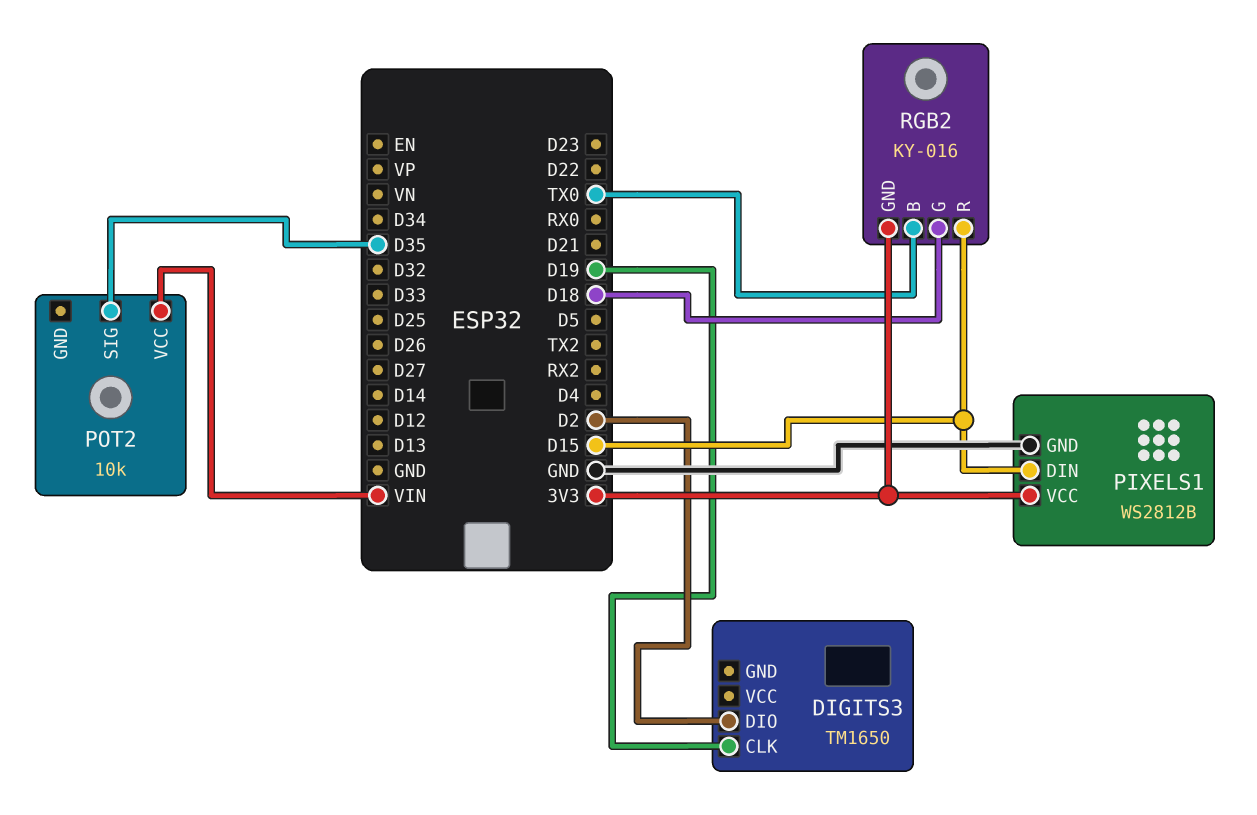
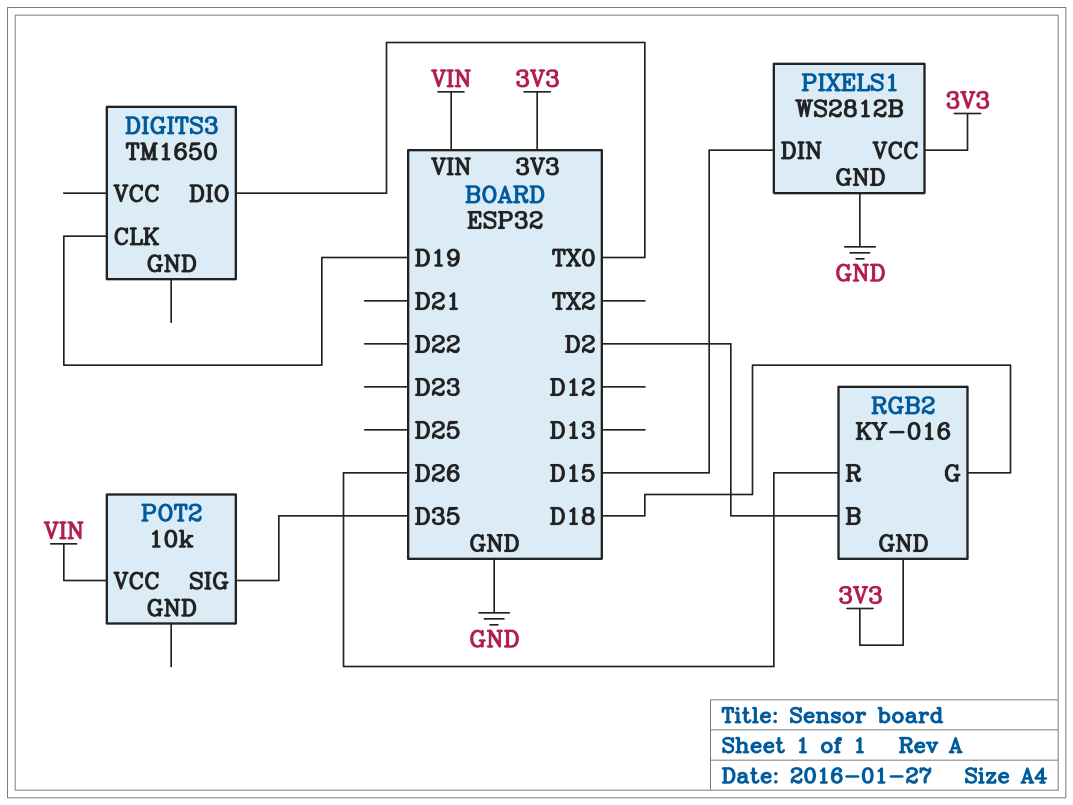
DIGITS3 pin DIO: D2 -> TX0
RGB2 pin B: TX0 -> D2
RGB2 pin R: D15 -> D26

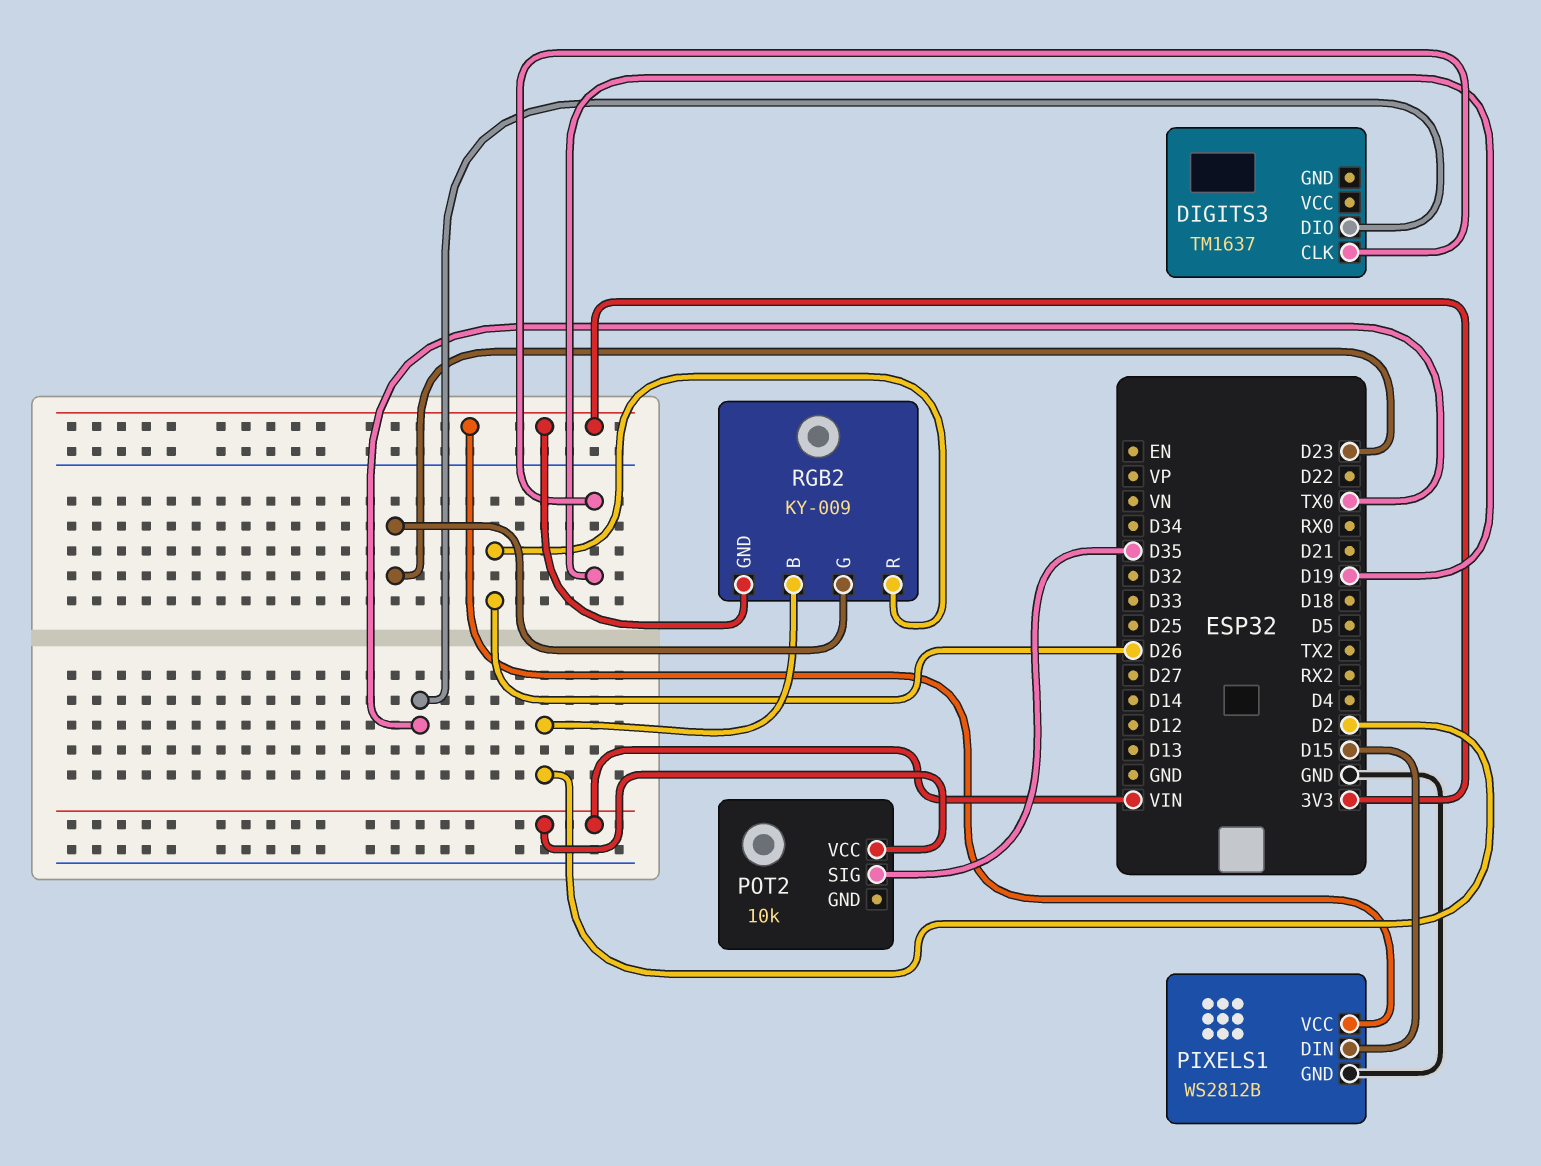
DIGITS3: TM1650 -> TM1637
RGB2: KY-016 -> KY-009
RGB2 pin G: D18 -> D23

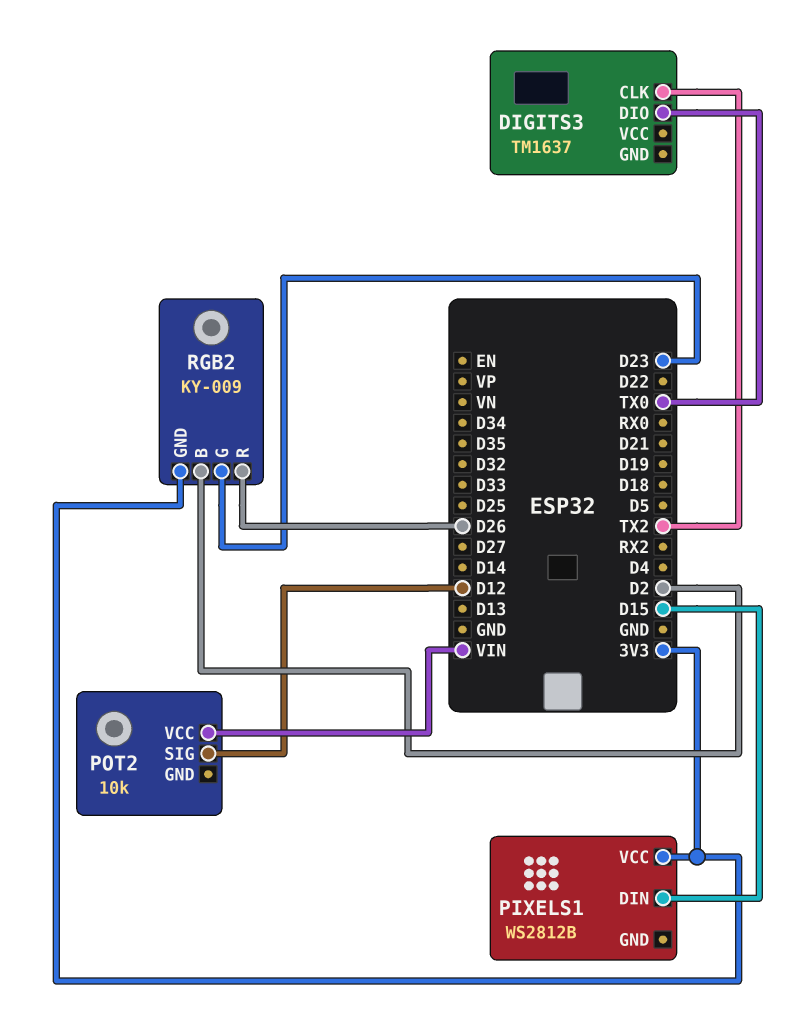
DIGITS3 pin CLK: D19 -> TX2
PIXELS1 pin GND: GND -> none
POT2 pin SIG: D35 -> D12

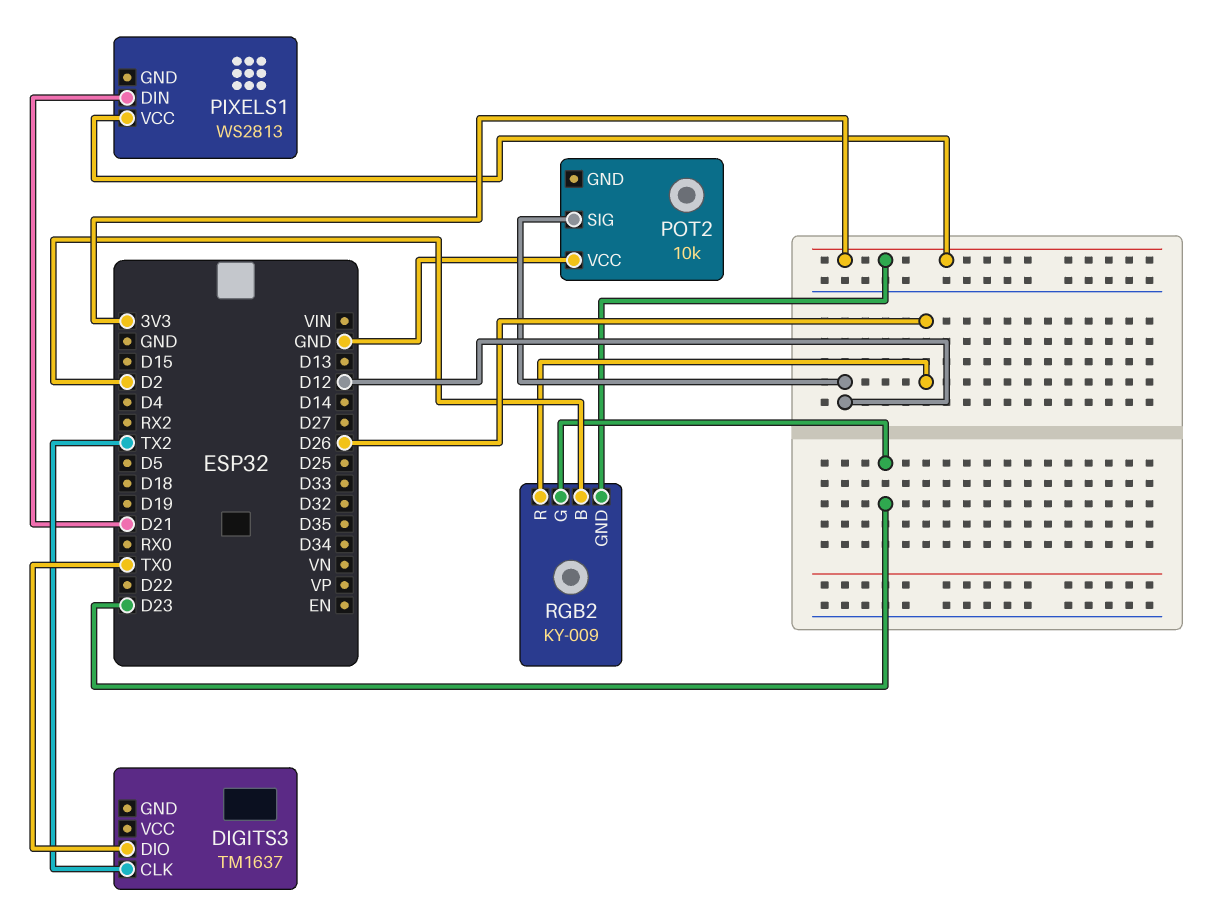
PIXELS1: WS2812B -> WS2813
PIXELS1 pin DIN: D15 -> D21
POT2 pin VCC: VIN -> GND

